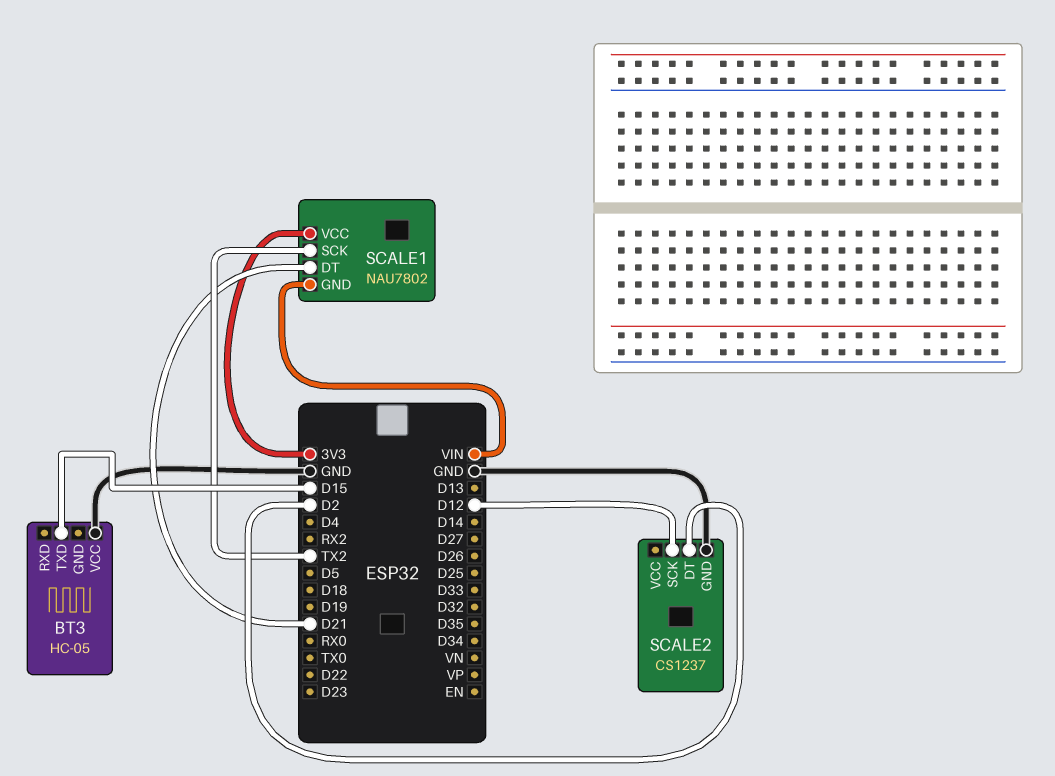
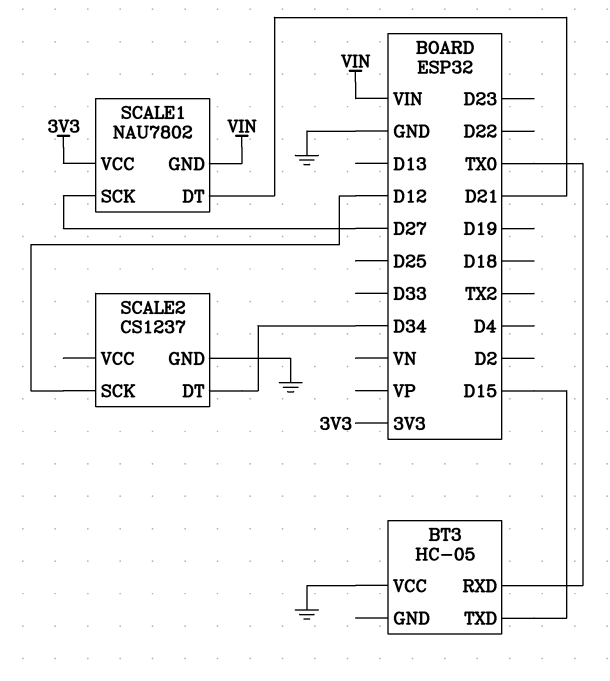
BT3 pin RXD: none -> TX0
SCALE1 pin SCK: TX2 -> D27
SCALE2 pin DT: D2 -> D34

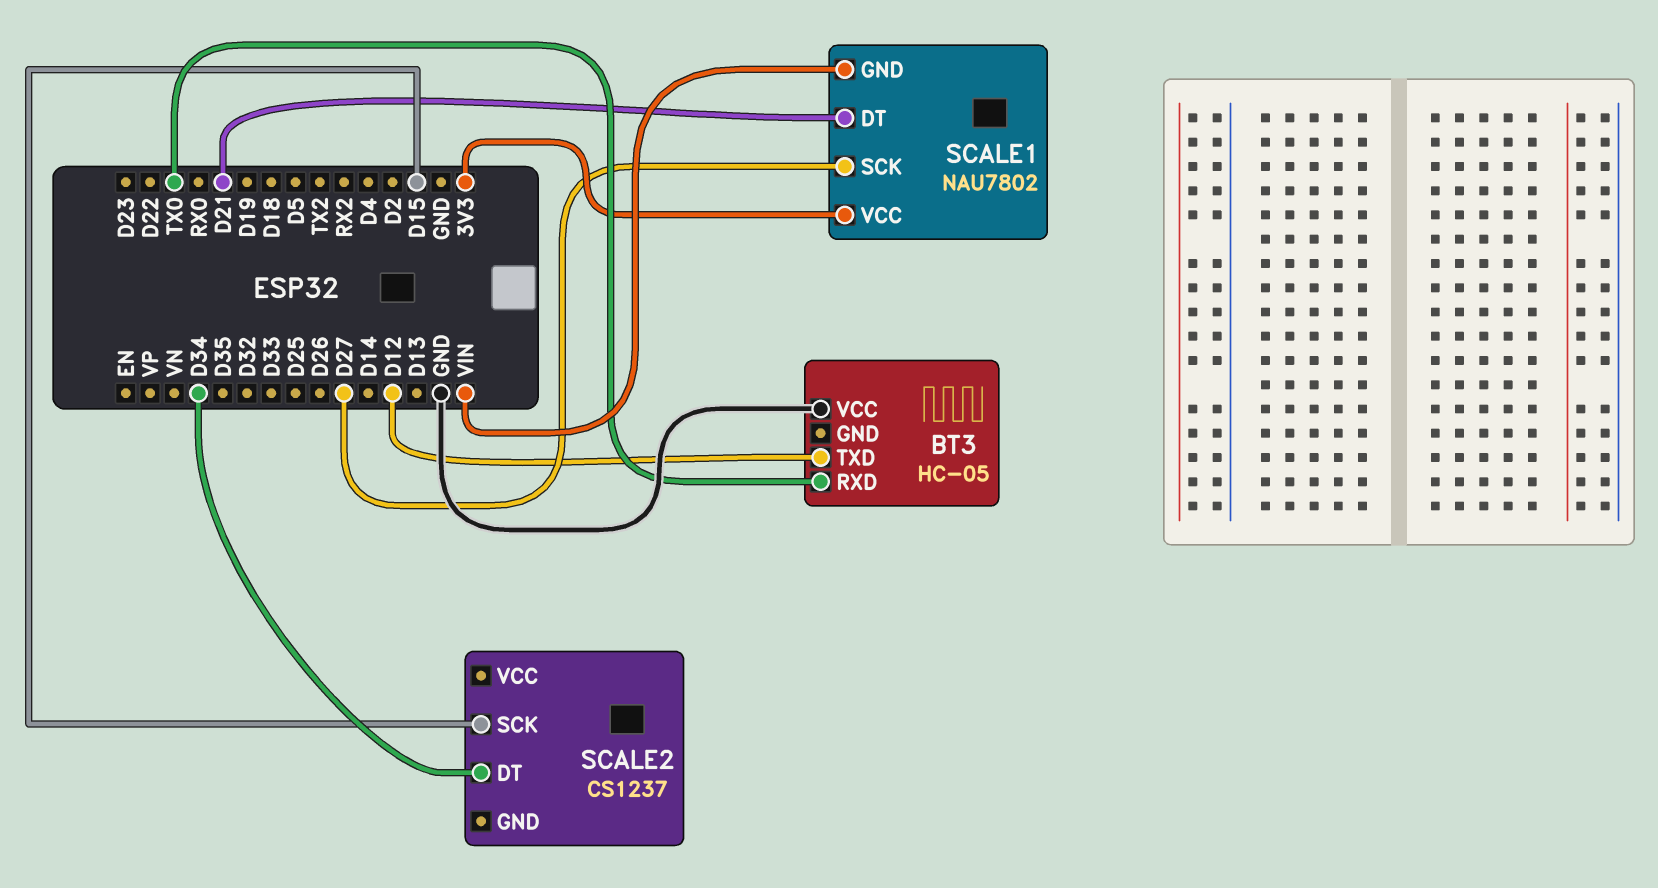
BT3 pin TXD: D15 -> D12
SCALE2 pin GND: GND -> none
SCALE2 pin SCK: D12 -> D15

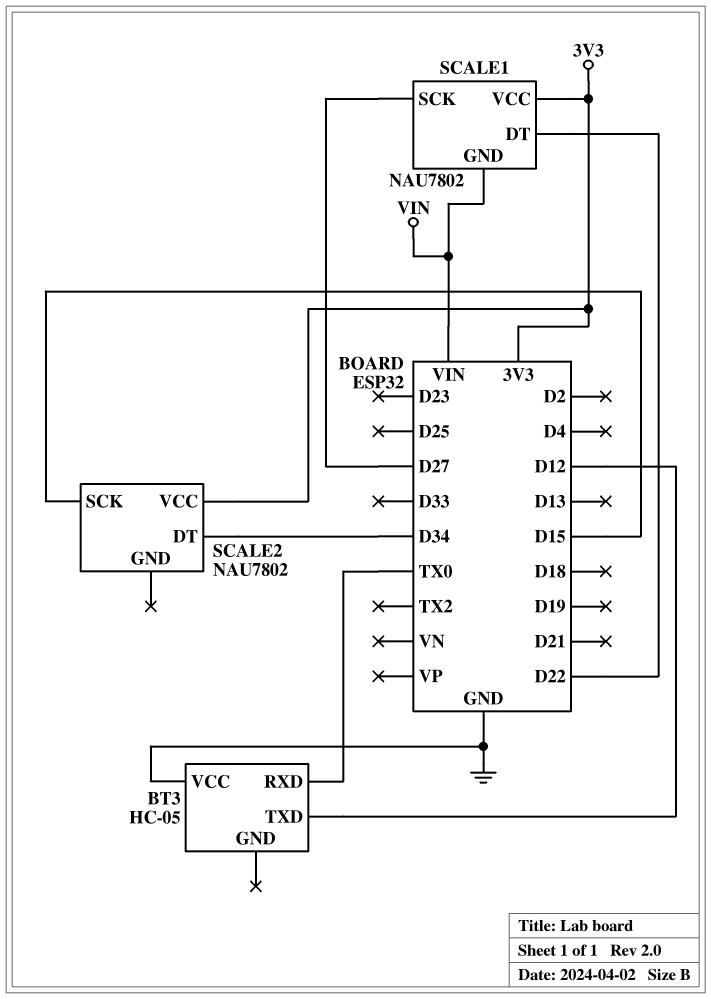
SCALE1 pin DT: D21 -> D22
SCALE2: CS1237 -> NAU7802
SCALE2 pin VCC: none -> 3V3

